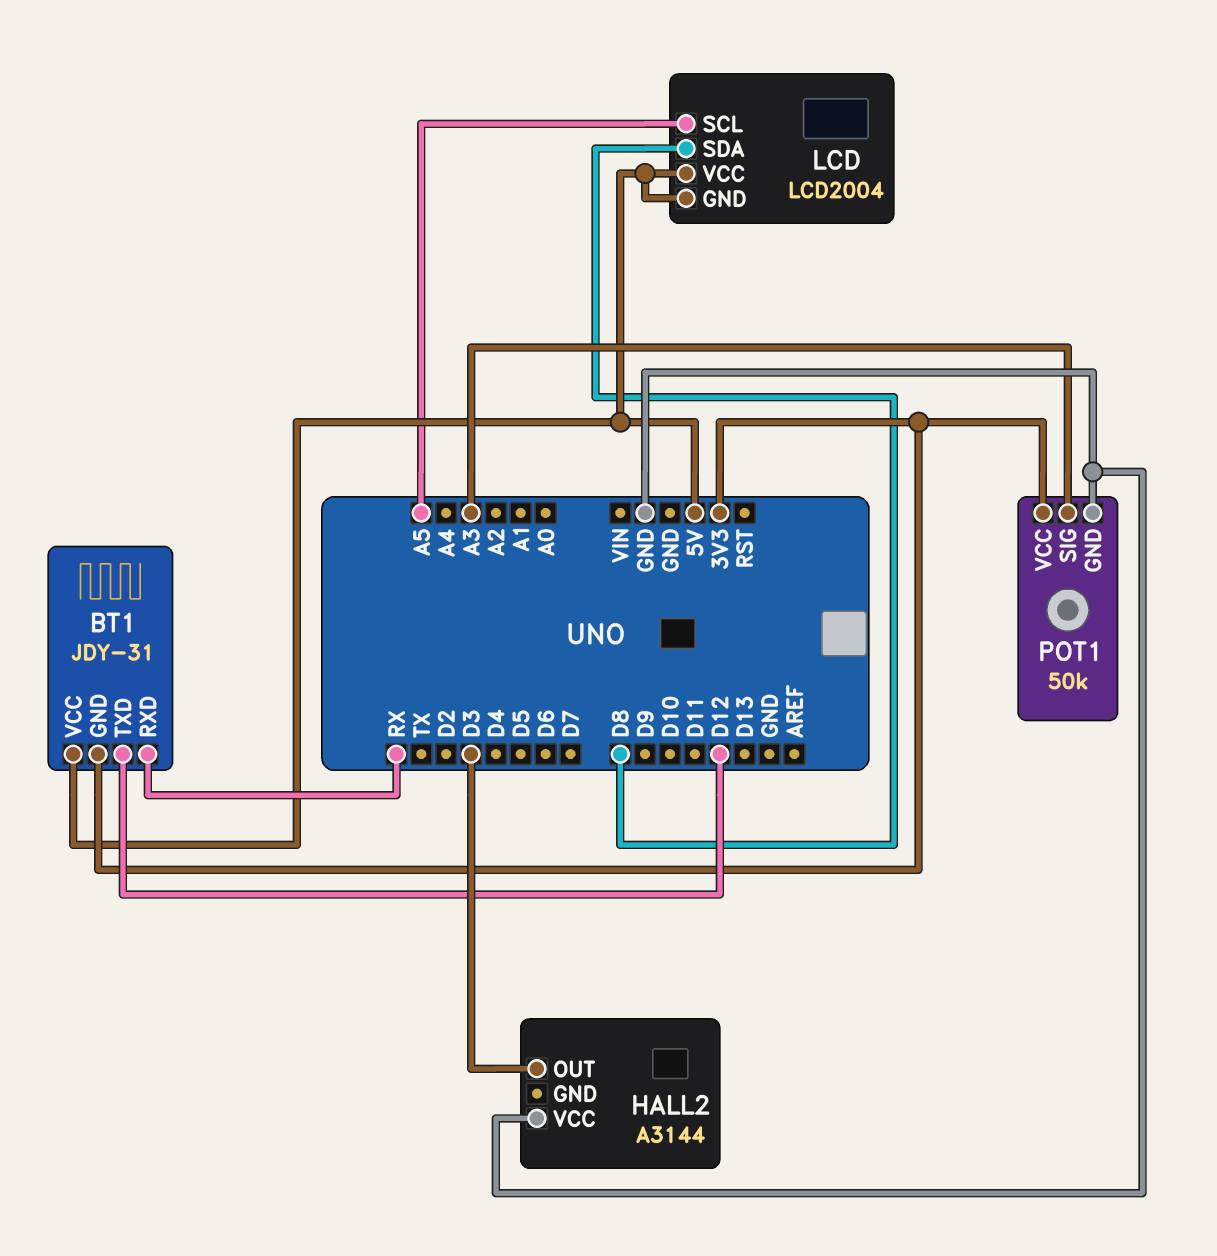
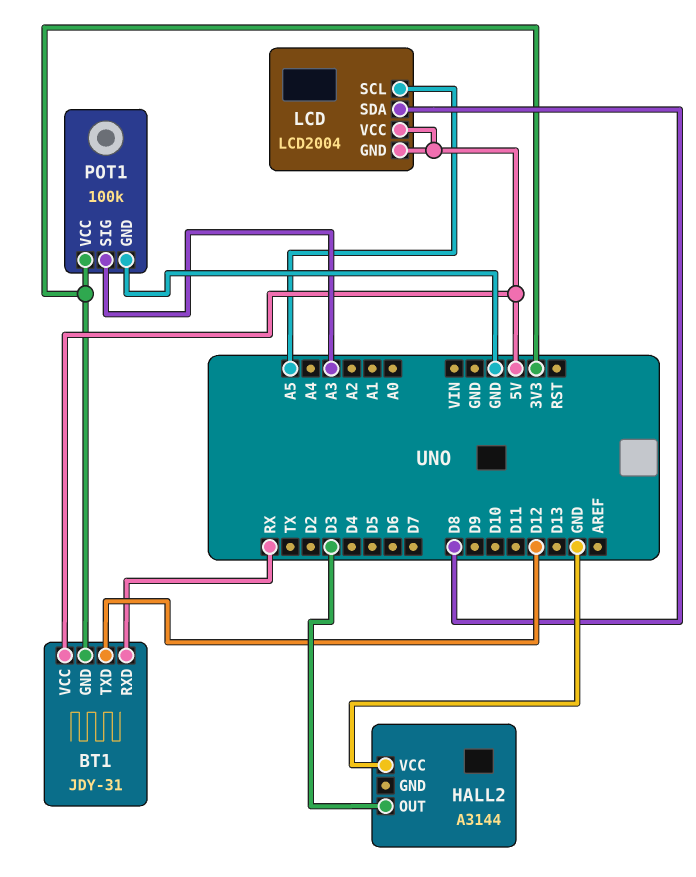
POT1: 50k -> 100k

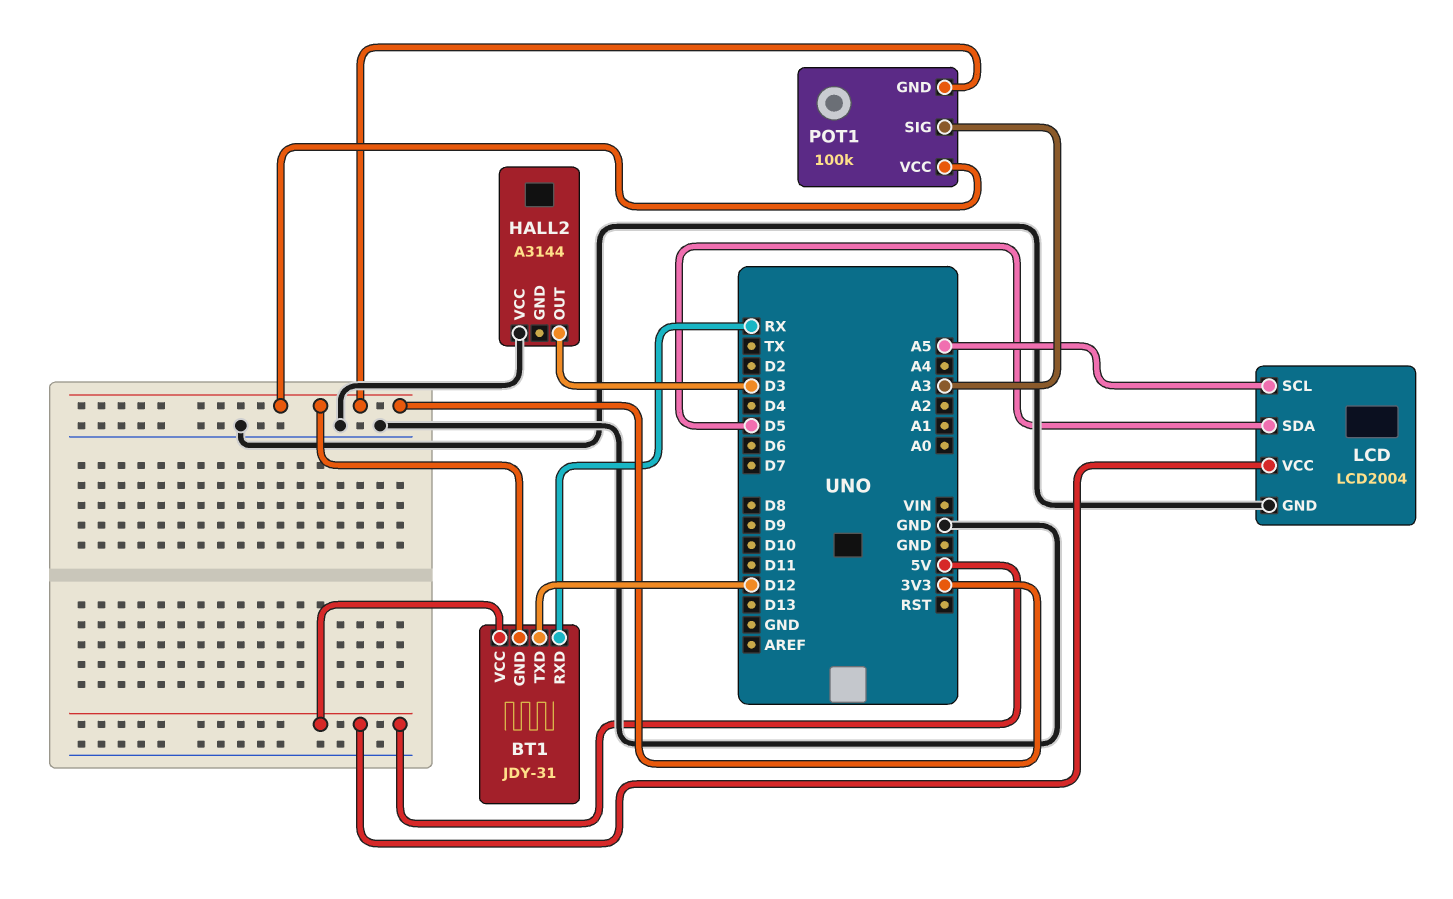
LCD pin GND: 5V -> GND
LCD pin SDA: D8 -> D5
POT1 pin GND: GND -> 3V3

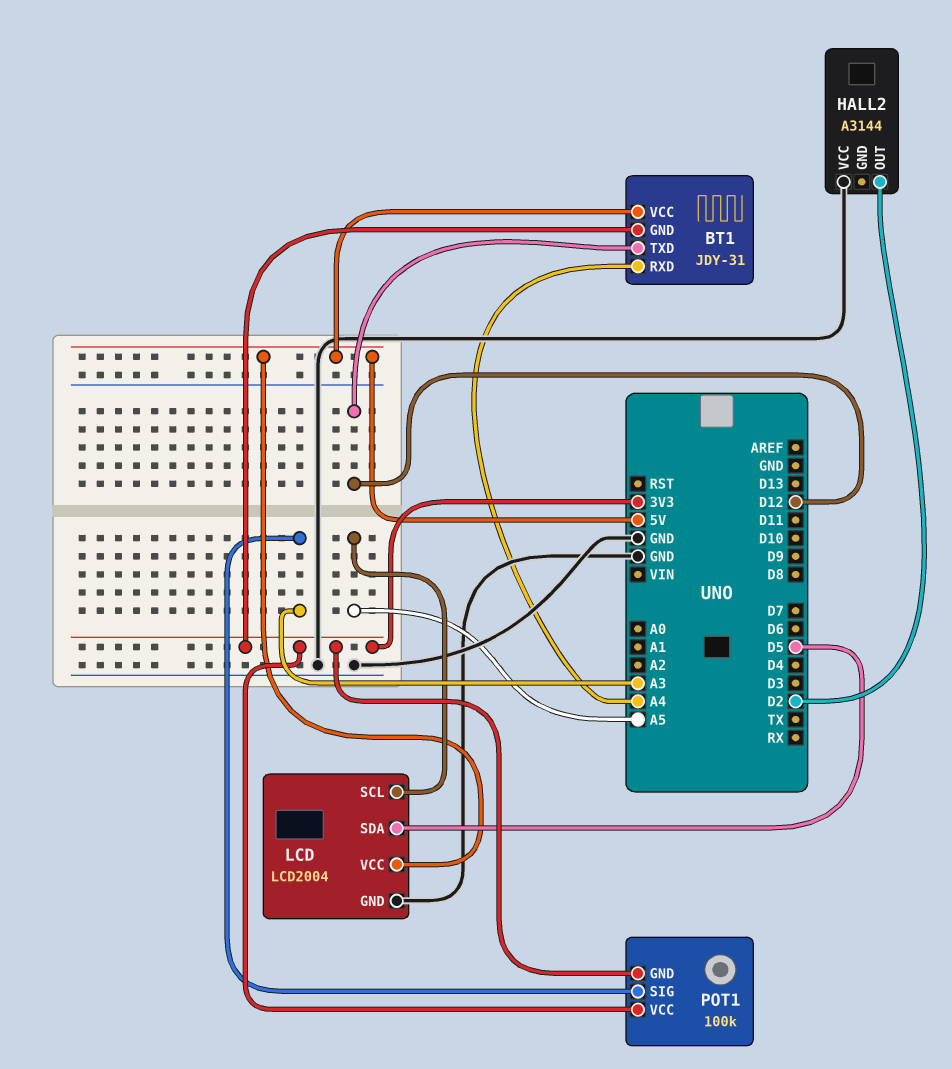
BT1 pin RXD: RX -> A4
HALL2 pin OUT: D3 -> D2

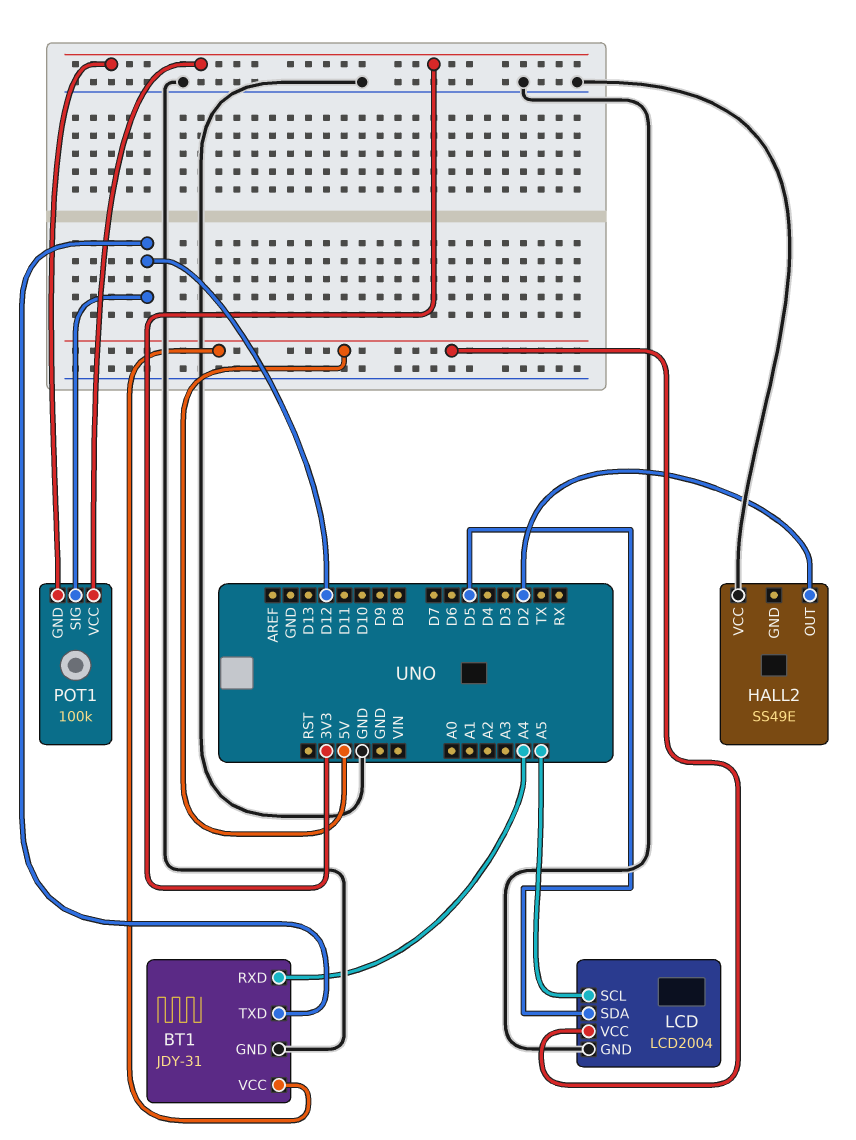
BT1 pin GND: 3V3 -> GND
HALL2: A3144 -> SS49E
POT1 pin SIG: A3 -> D12

